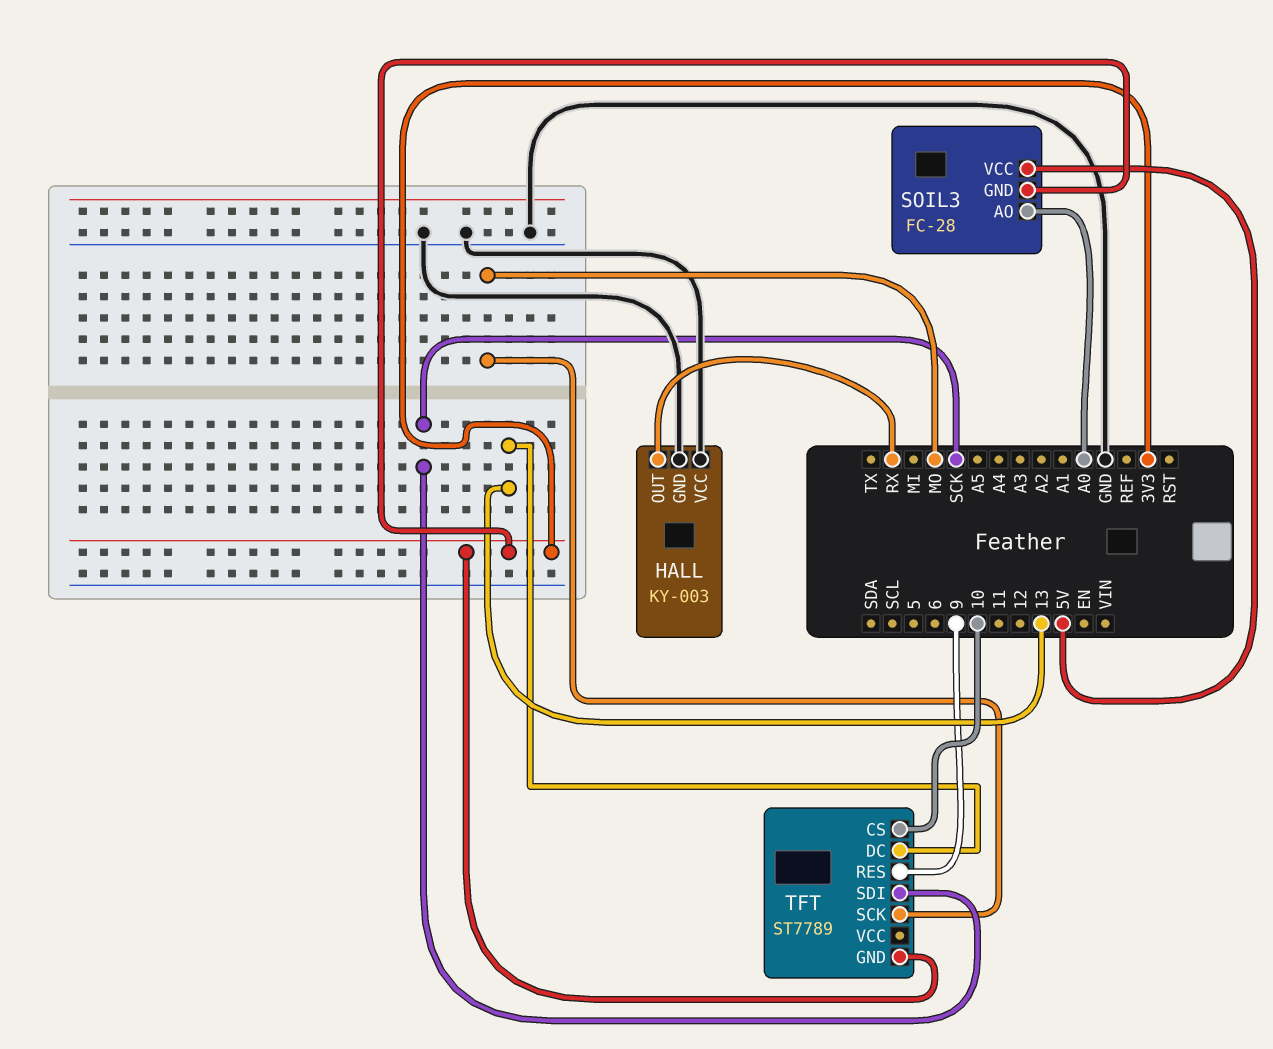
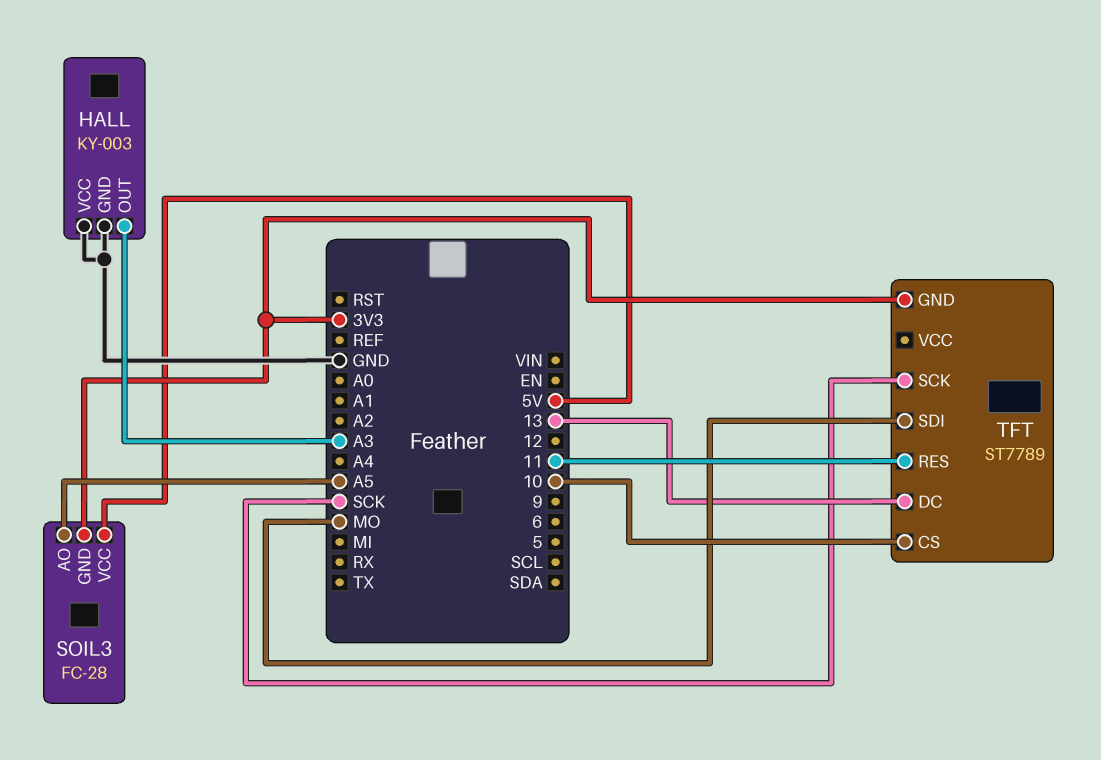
HALL pin OUT: RX -> A3
SOIL3 pin AO: A0 -> A5
TFT pin RES: 9 -> 11
TFT pin SCK: MO -> SCK
TFT pin SDI: SCK -> MO

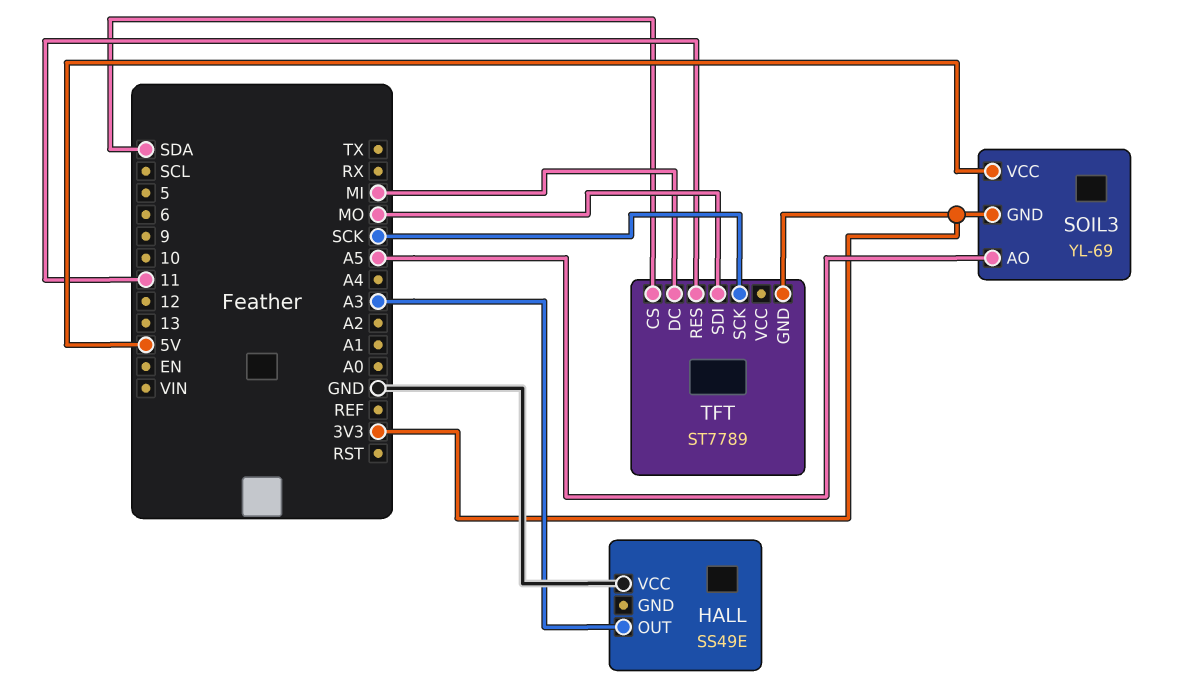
HALL: KY-003 -> SS49E
HALL pin GND: GND -> none
SOIL3: FC-28 -> YL-69
TFT pin CS: 10 -> SDA
TFT pin DC: 13 -> MI

